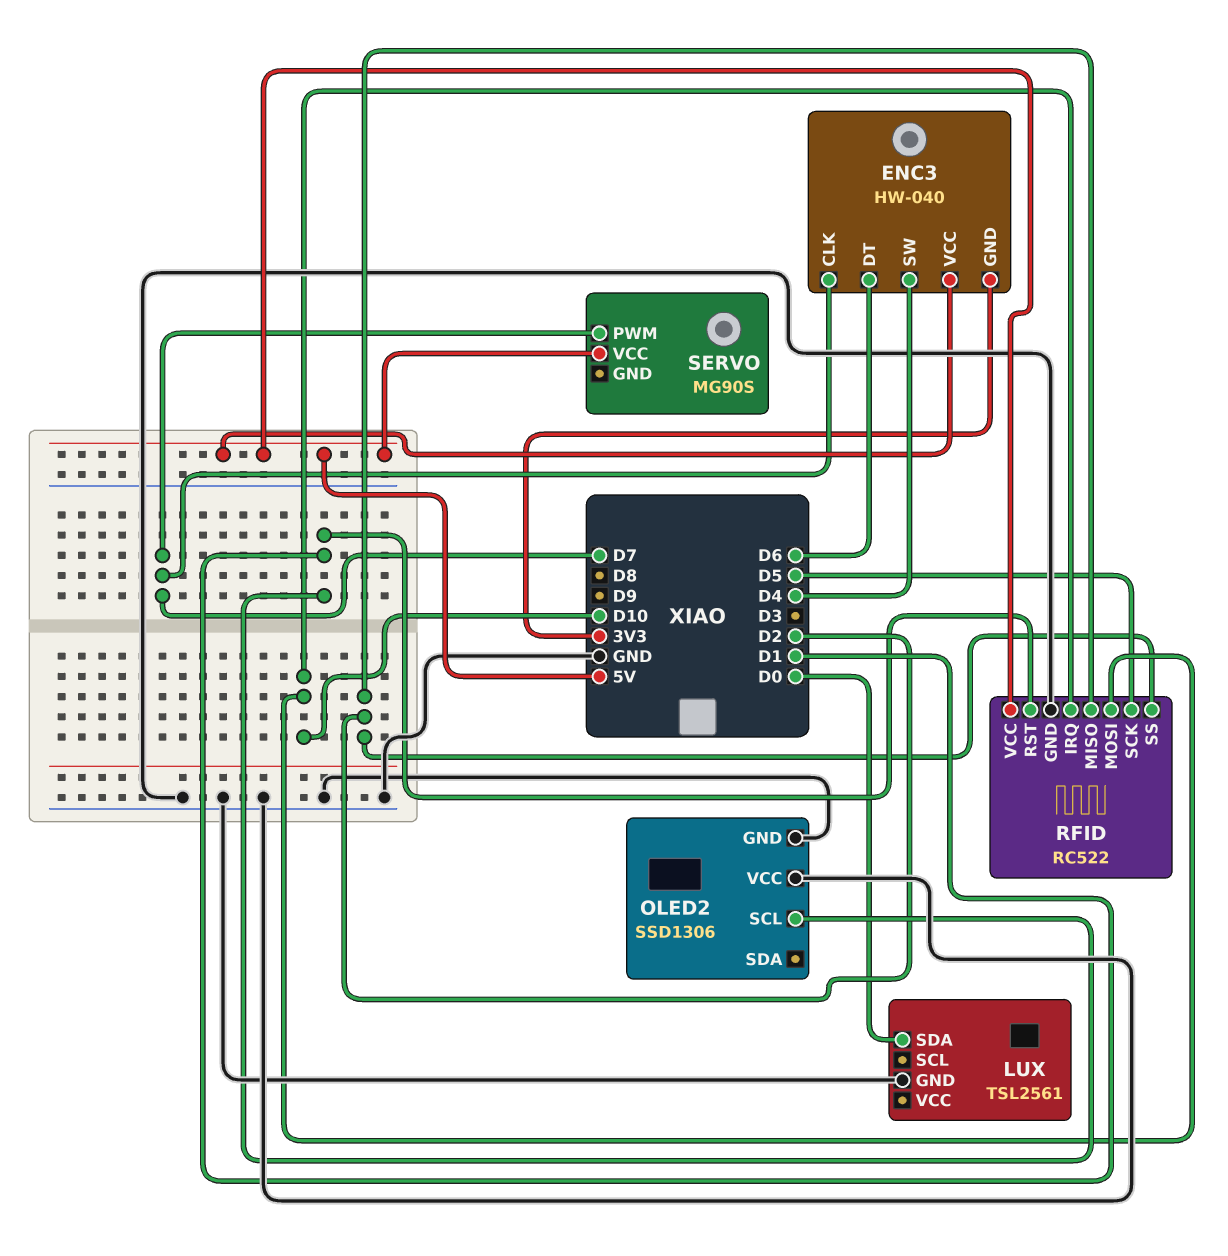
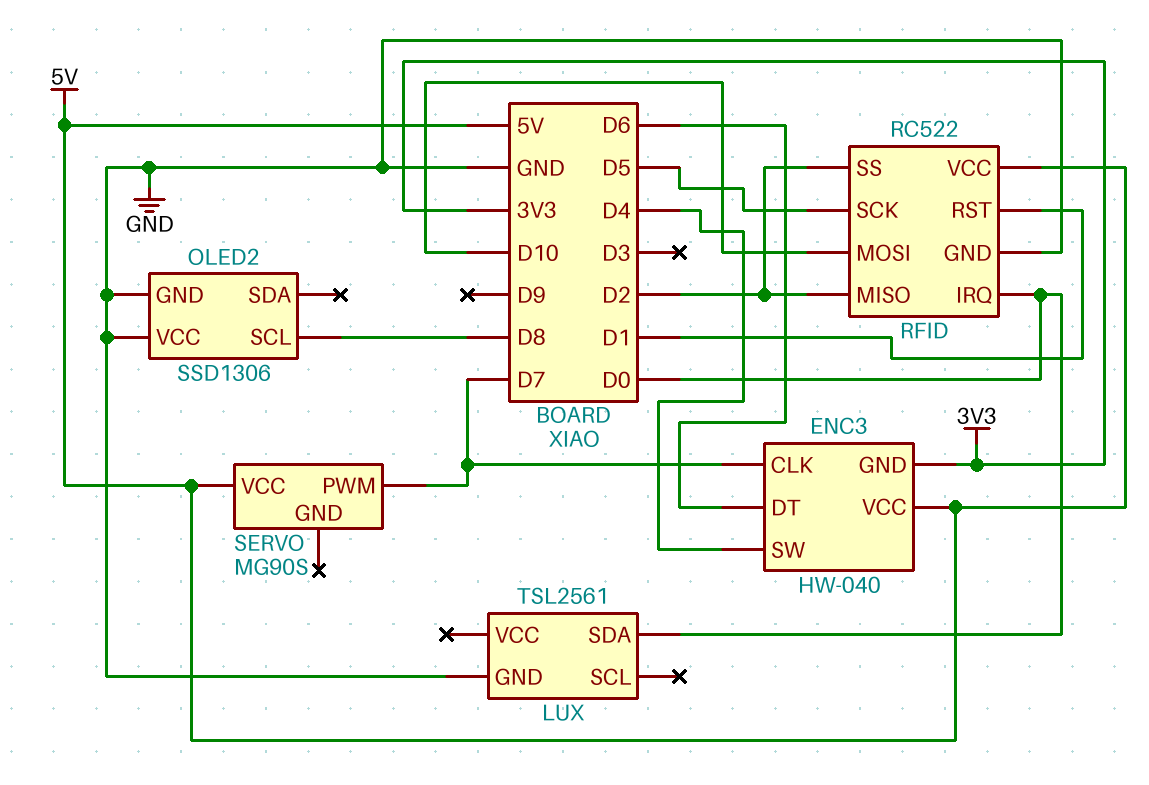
OLED2 pin SCL: D1 -> D8
RFID pin IRQ: D10 -> D0

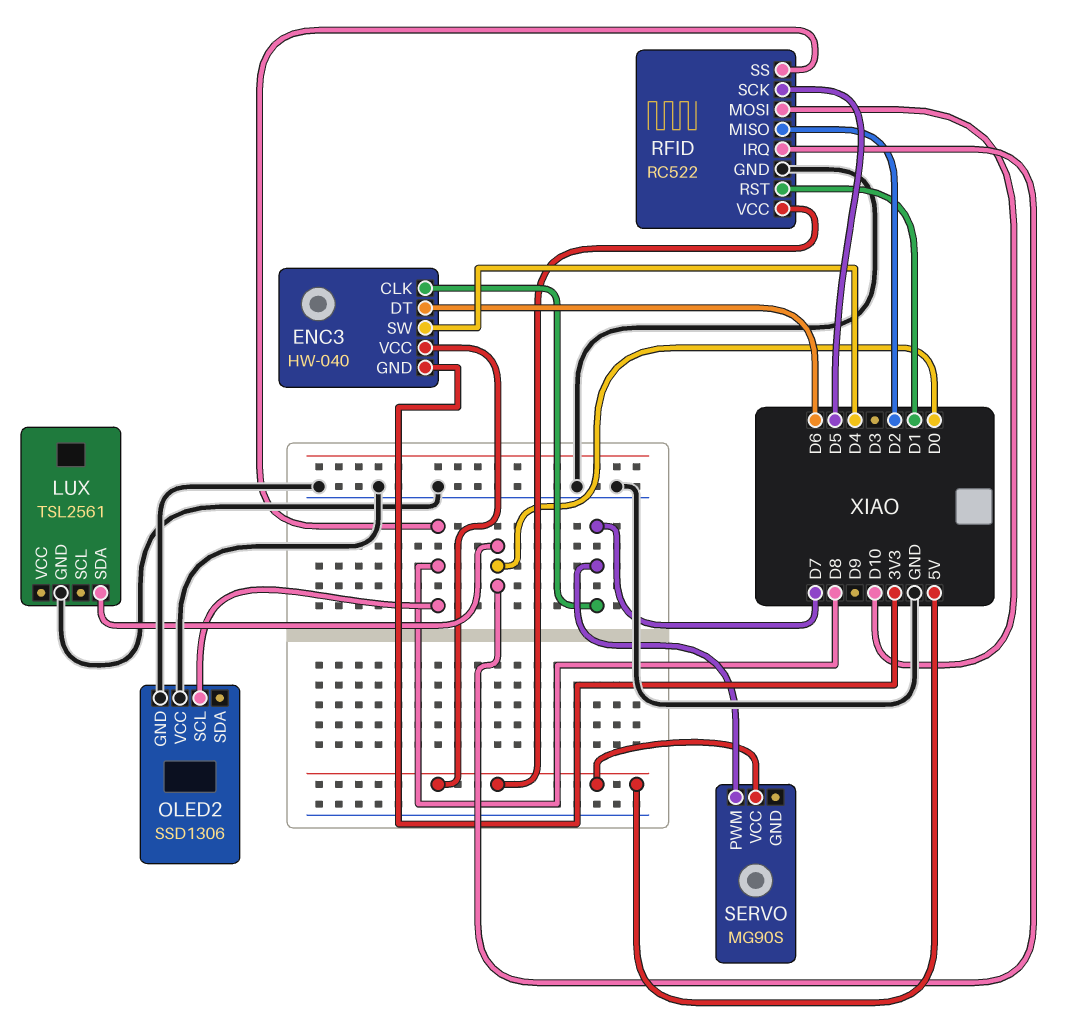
RFID pin SS: D2 -> D8

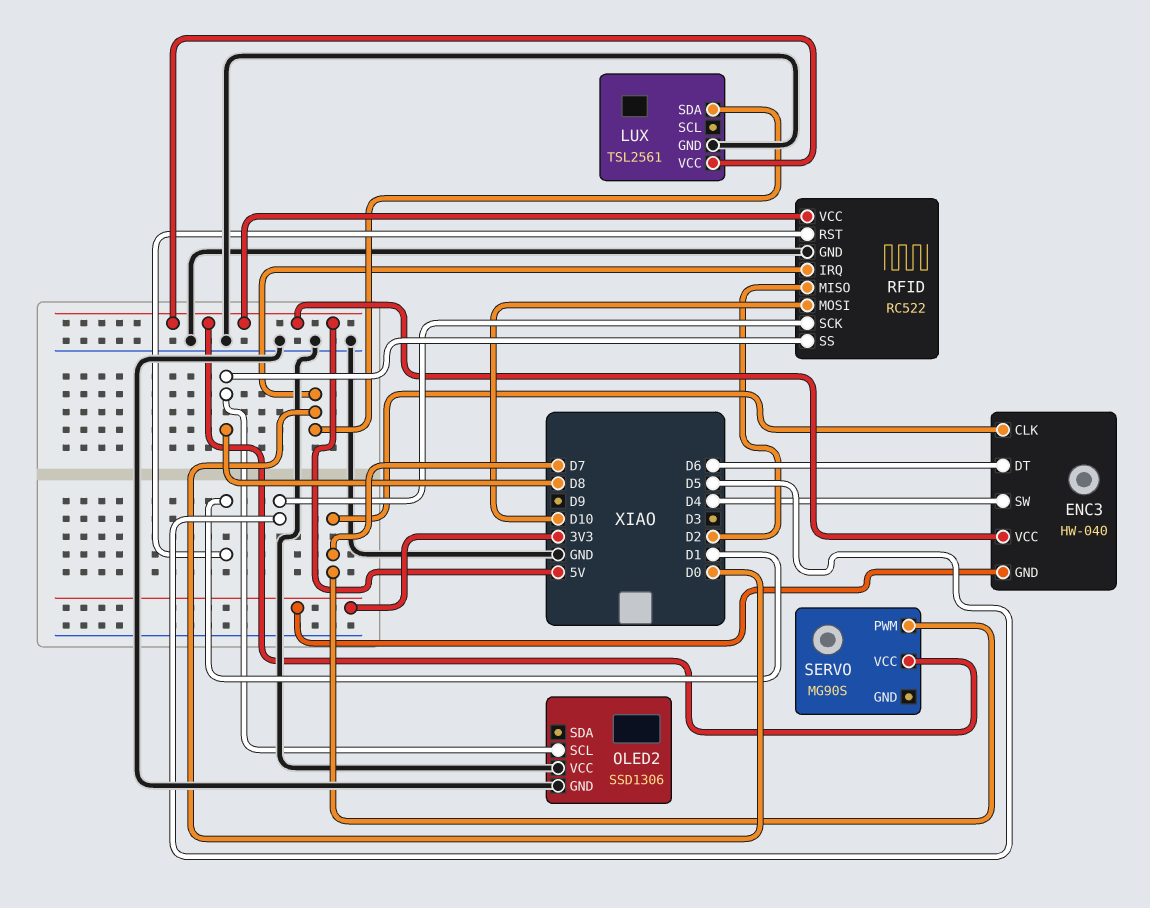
LUX pin VCC: none -> 5V

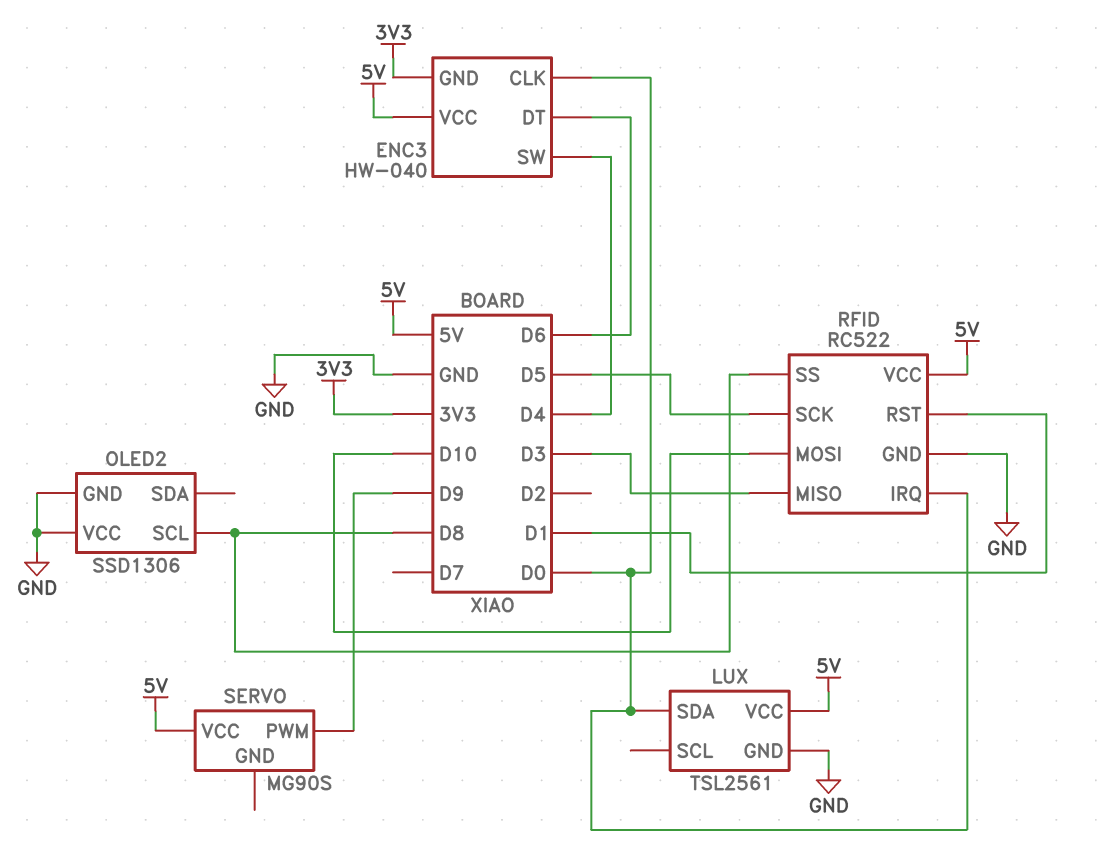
ENC3 pin CLK: D7 -> D0
RFID pin MISO: D2 -> D3
SERVO pin PWM: D7 -> D9

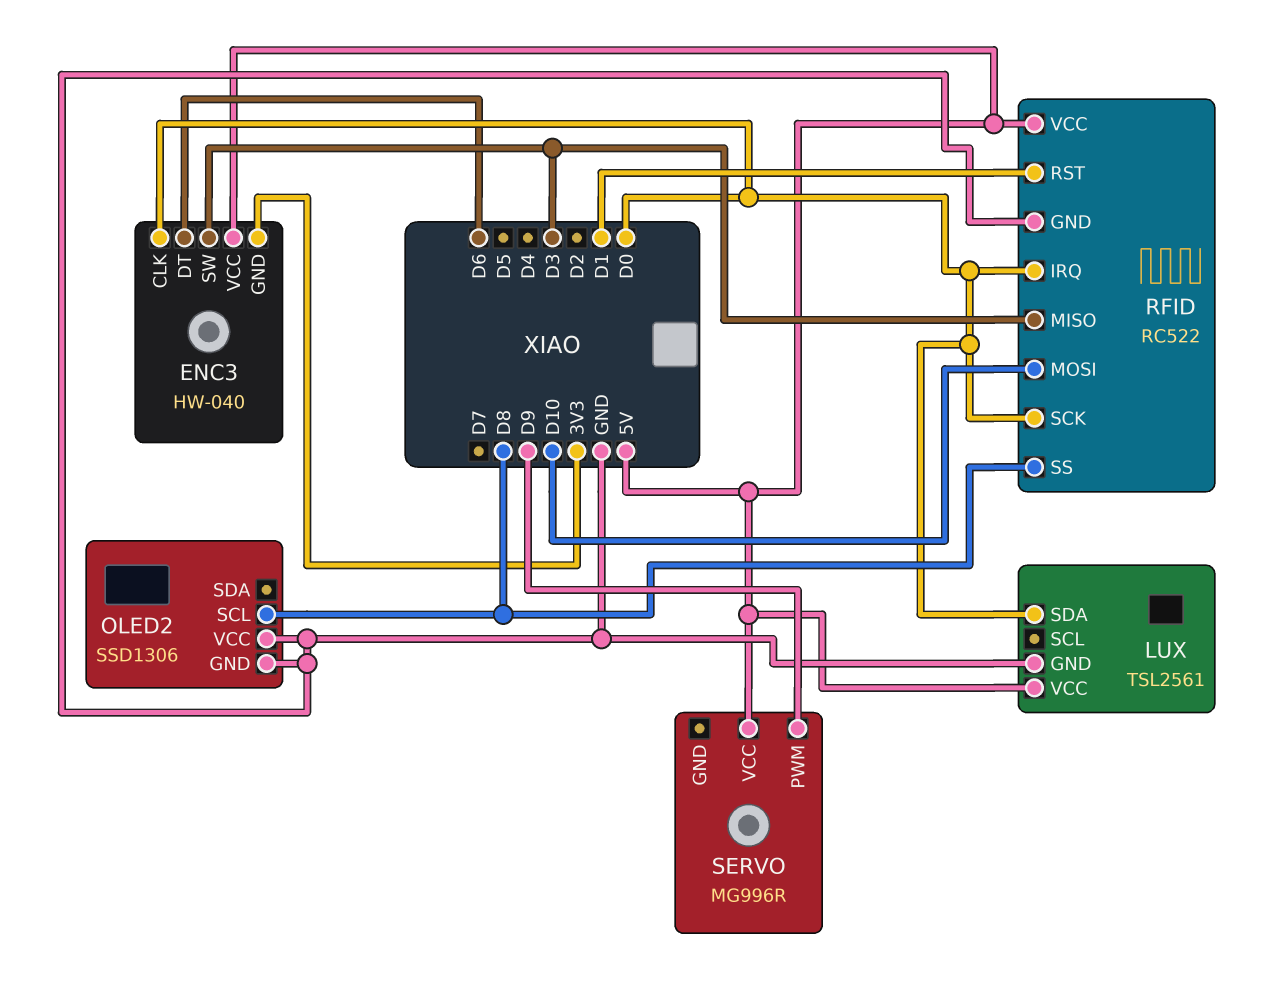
ENC3 pin SW: D4 -> D3
RFID pin SCK: D5 -> D0
SERVO: MG90S -> MG996R

